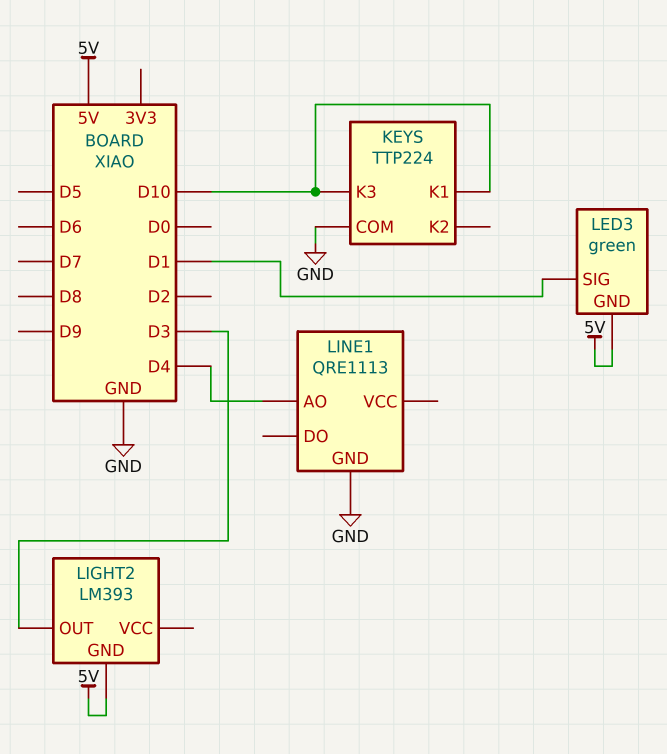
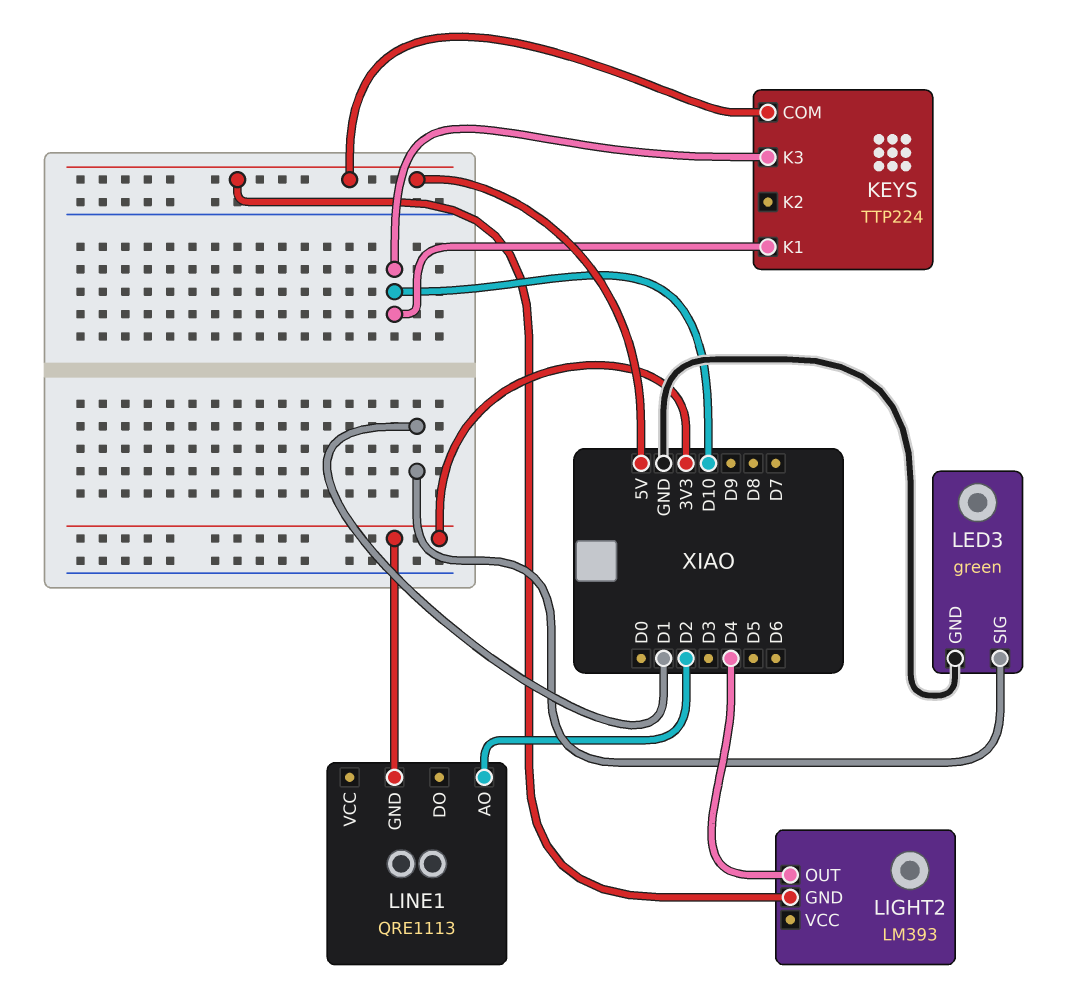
KEYS pin COM: GND -> 5V
LED3 pin GND: 5V -> GND
LIGHT2 pin OUT: D3 -> D4
LINE1 pin AO: D4 -> D2
LINE1 pin GND: GND -> 3V3

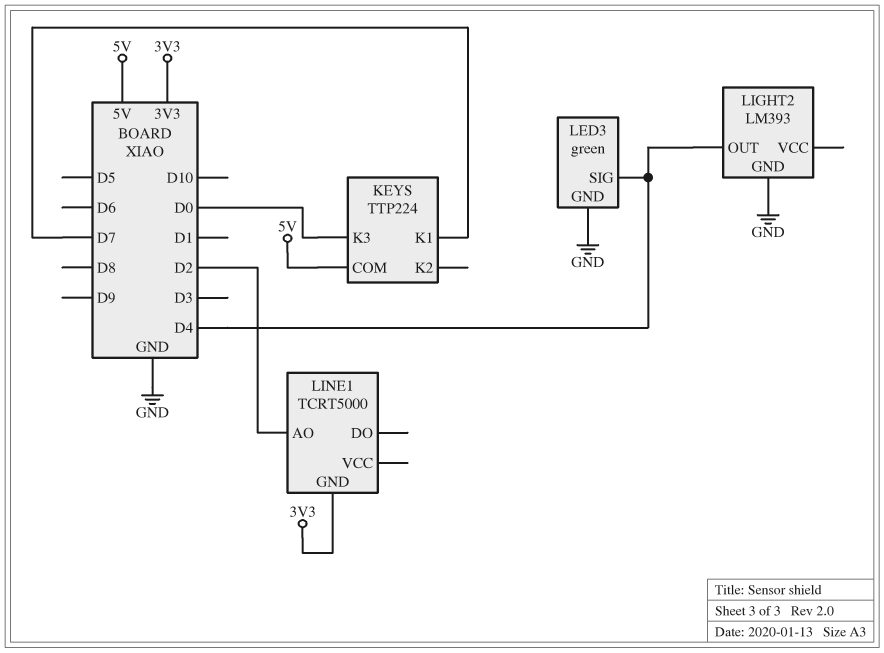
KEYS pin K1: D10 -> D7
KEYS pin K3: D10 -> D0
LED3 pin SIG: D1 -> D4
LIGHT2 pin GND: 5V -> GND
LINE1: QRE1113 -> TCRT5000

